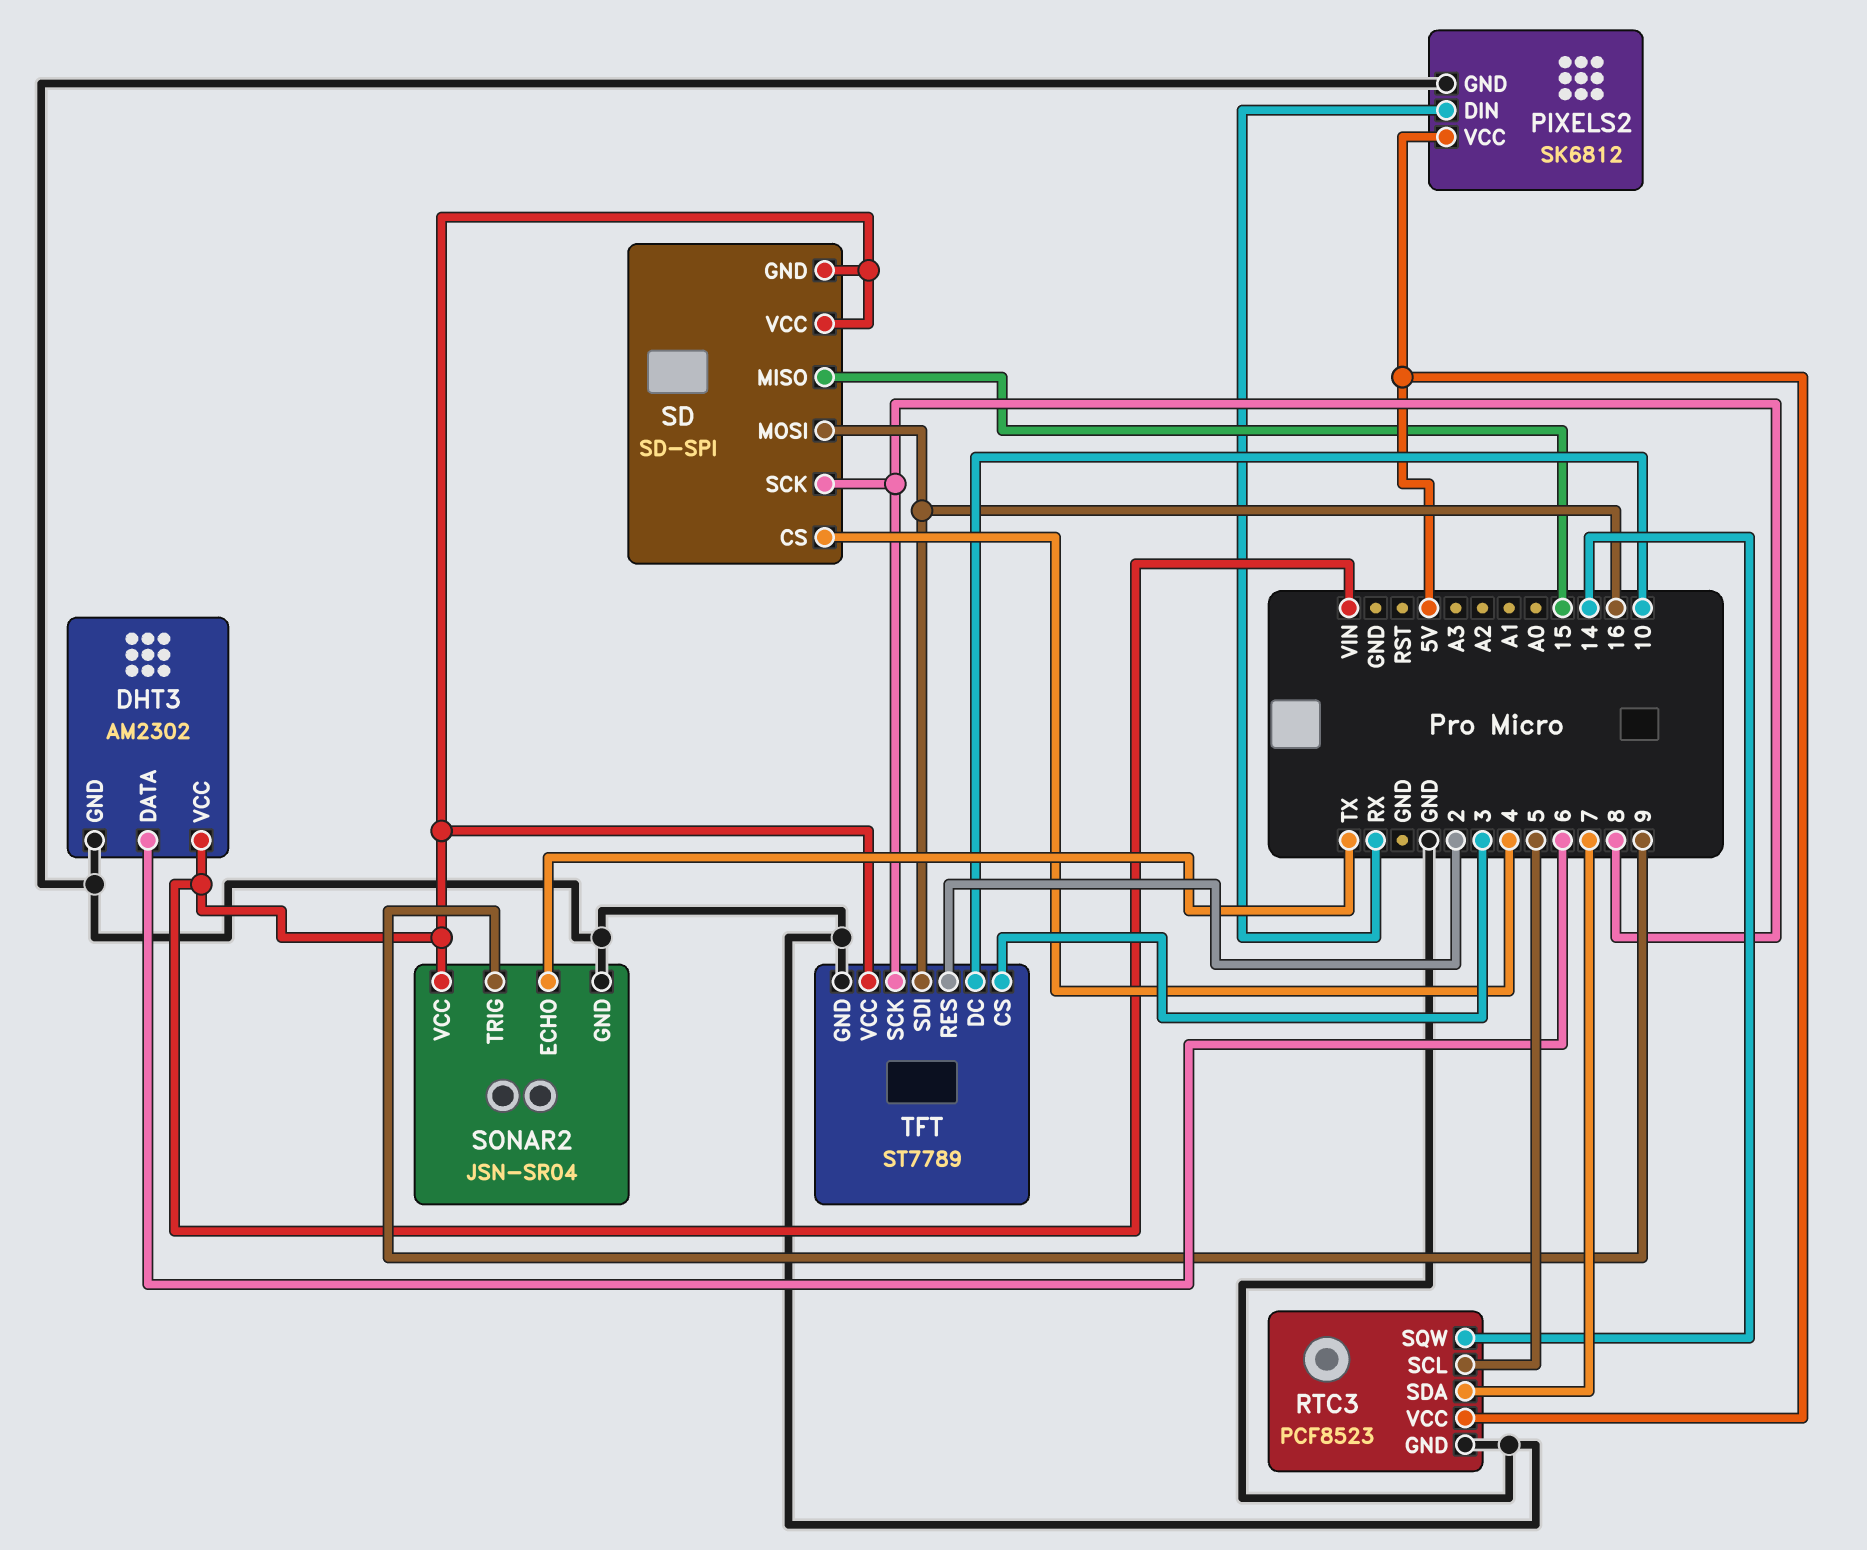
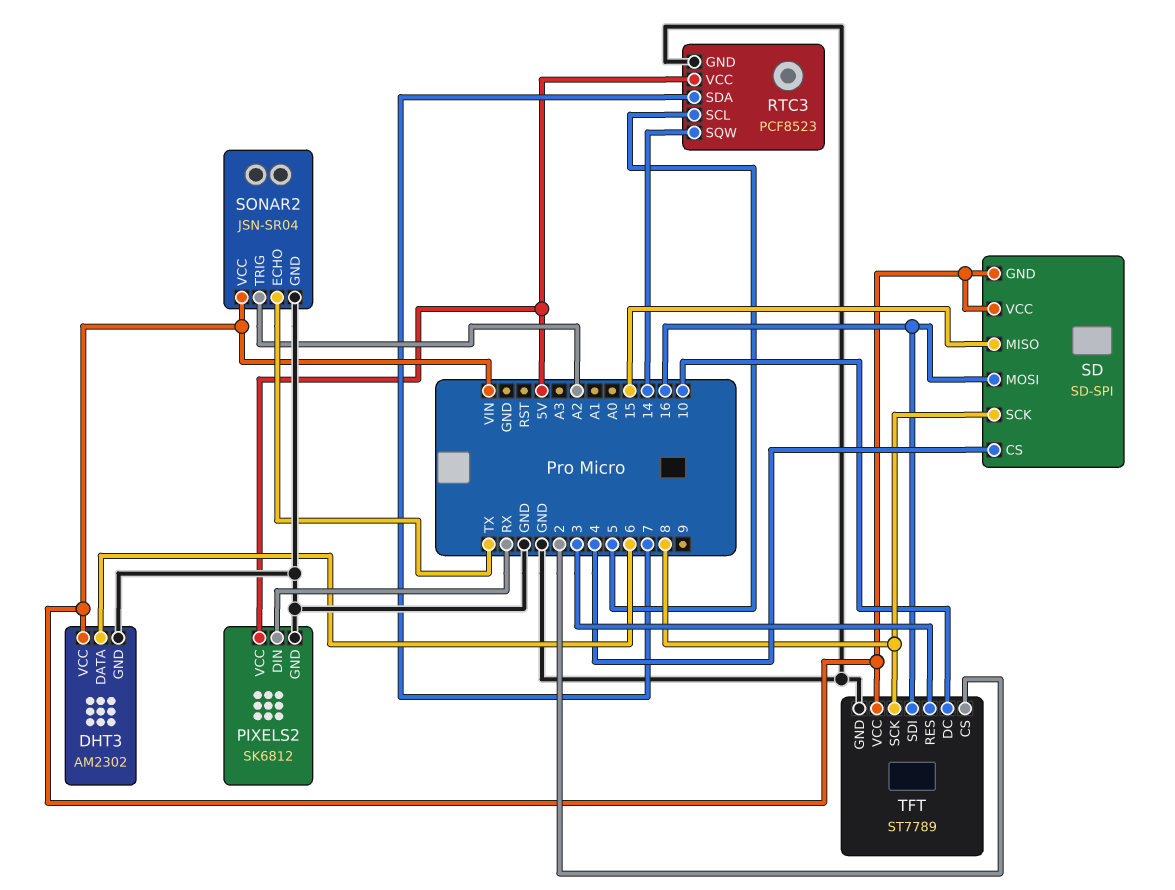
SONAR2 pin TRIG: 9 -> A2
TFT pin CS: 3 -> 2
TFT pin RES: 2 -> 3

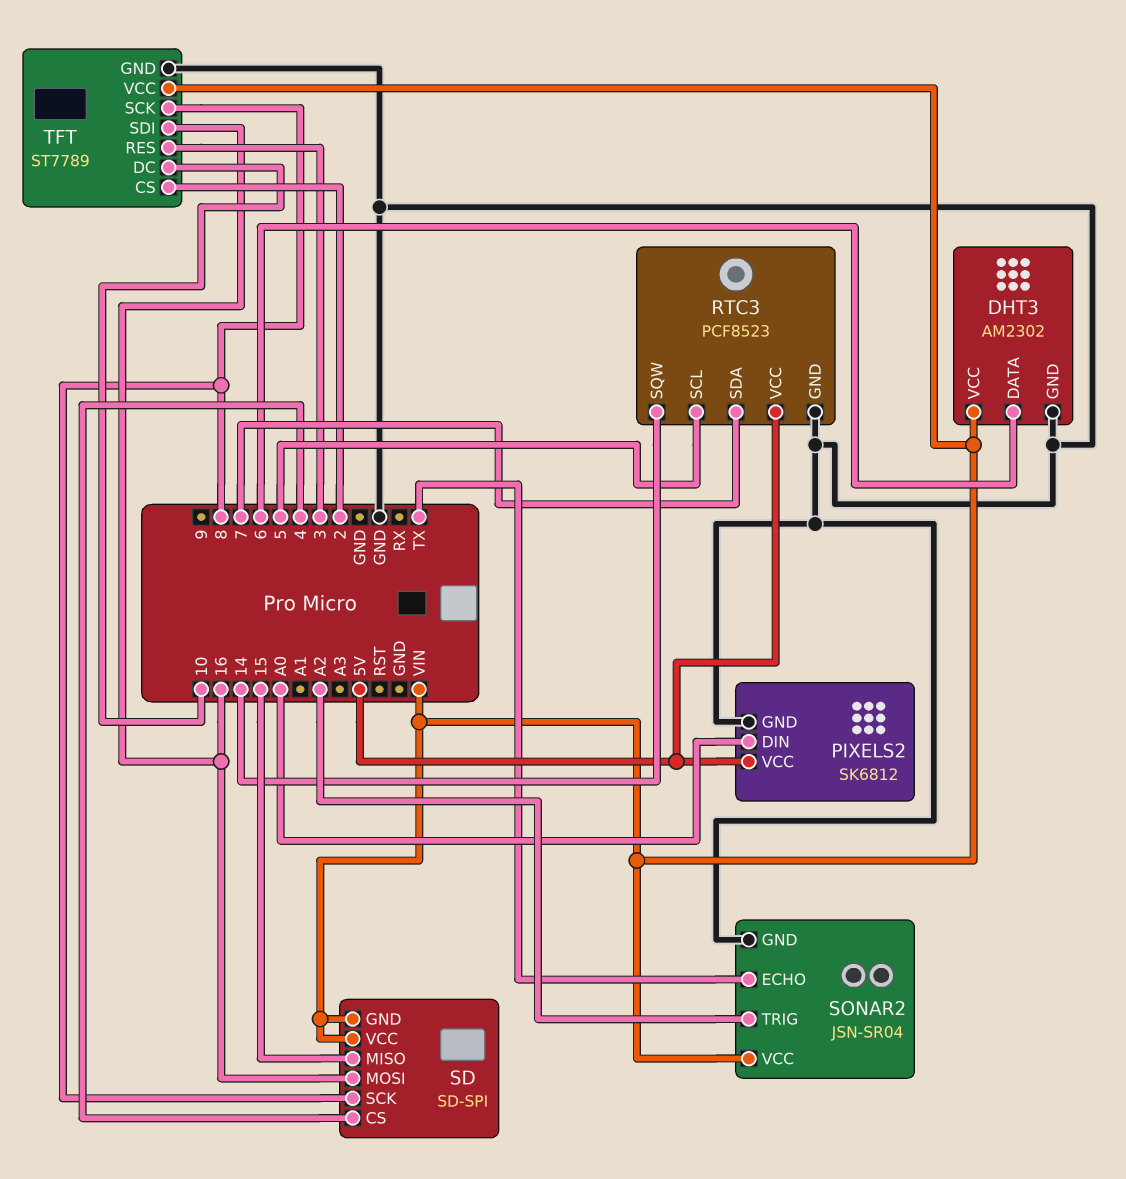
PIXELS2 pin DIN: RX -> A0

